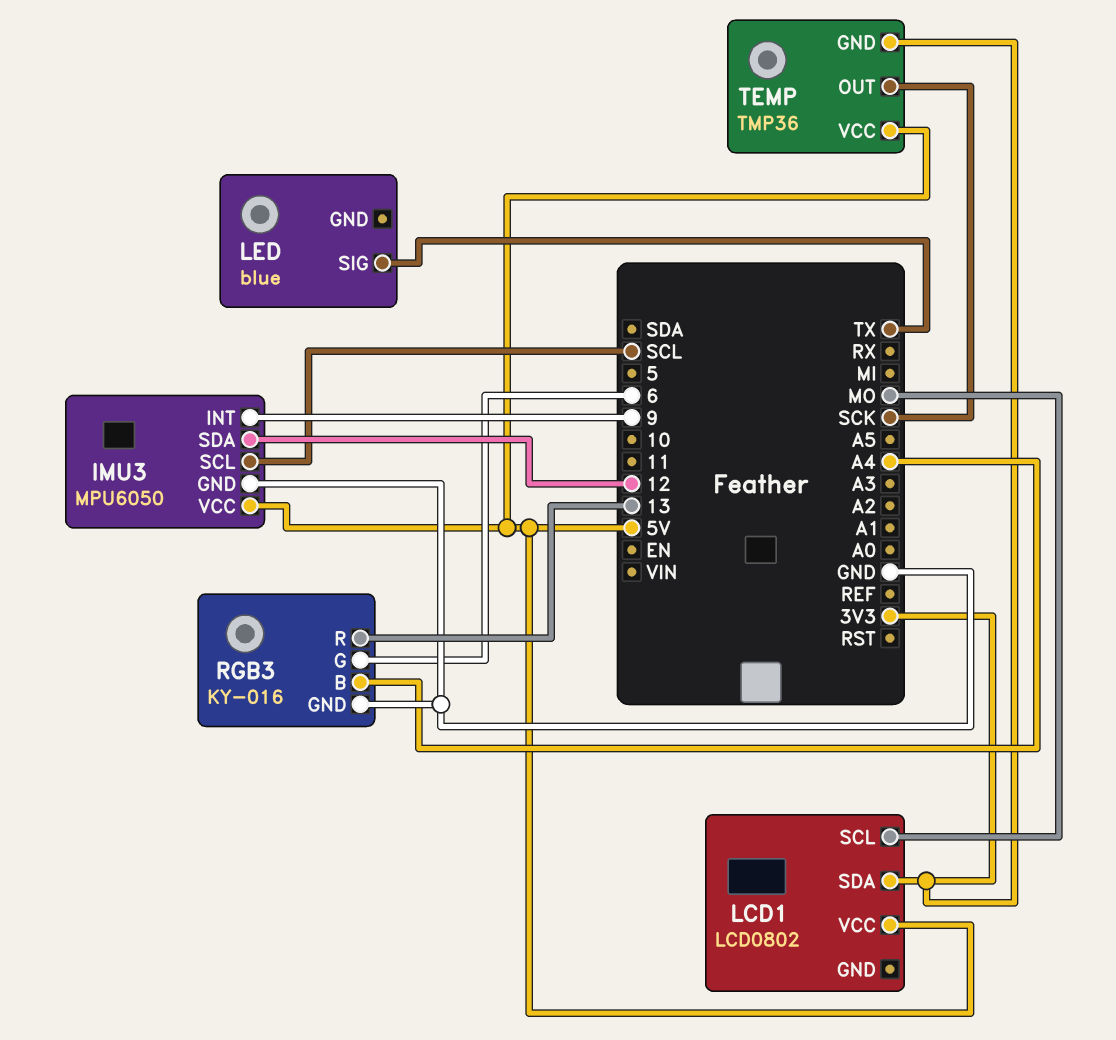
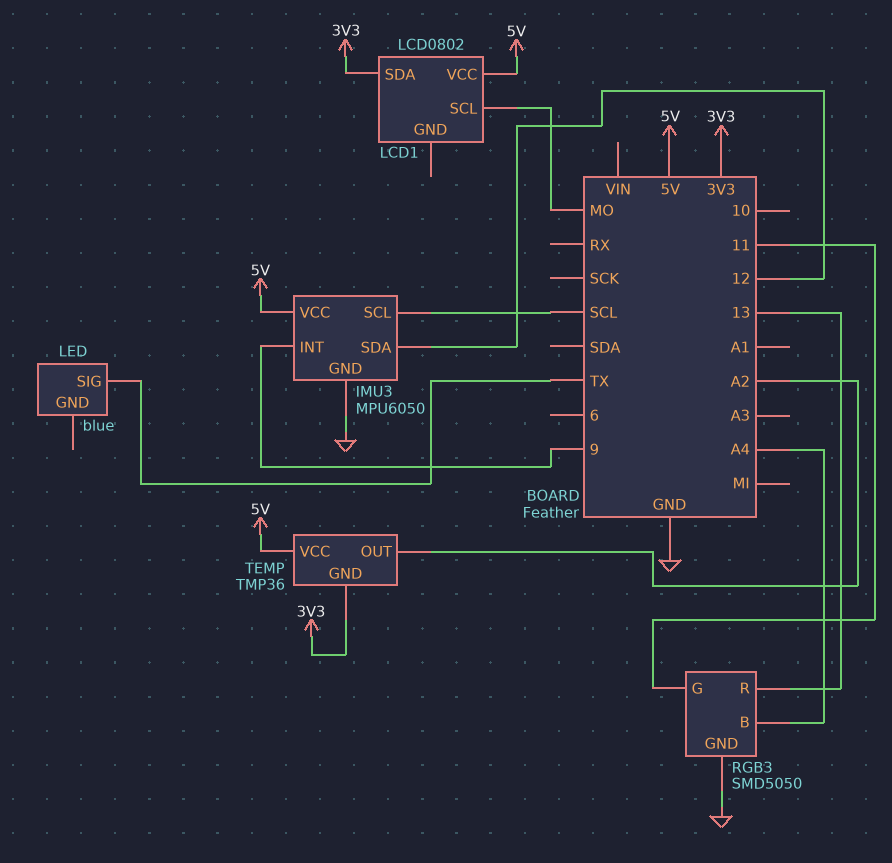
RGB3: KY-016 -> SMD5050
RGB3 pin G: 6 -> 11
TEMP pin OUT: SCK -> A2

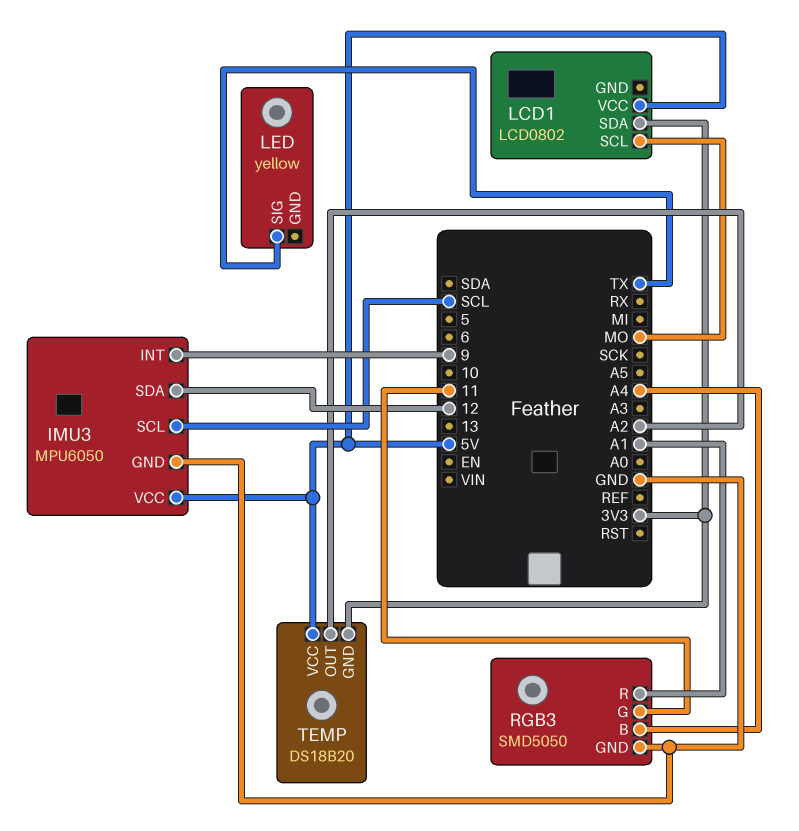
LED: blue -> yellow
RGB3 pin R: 13 -> A1
TEMP: TMP36 -> DS18B20

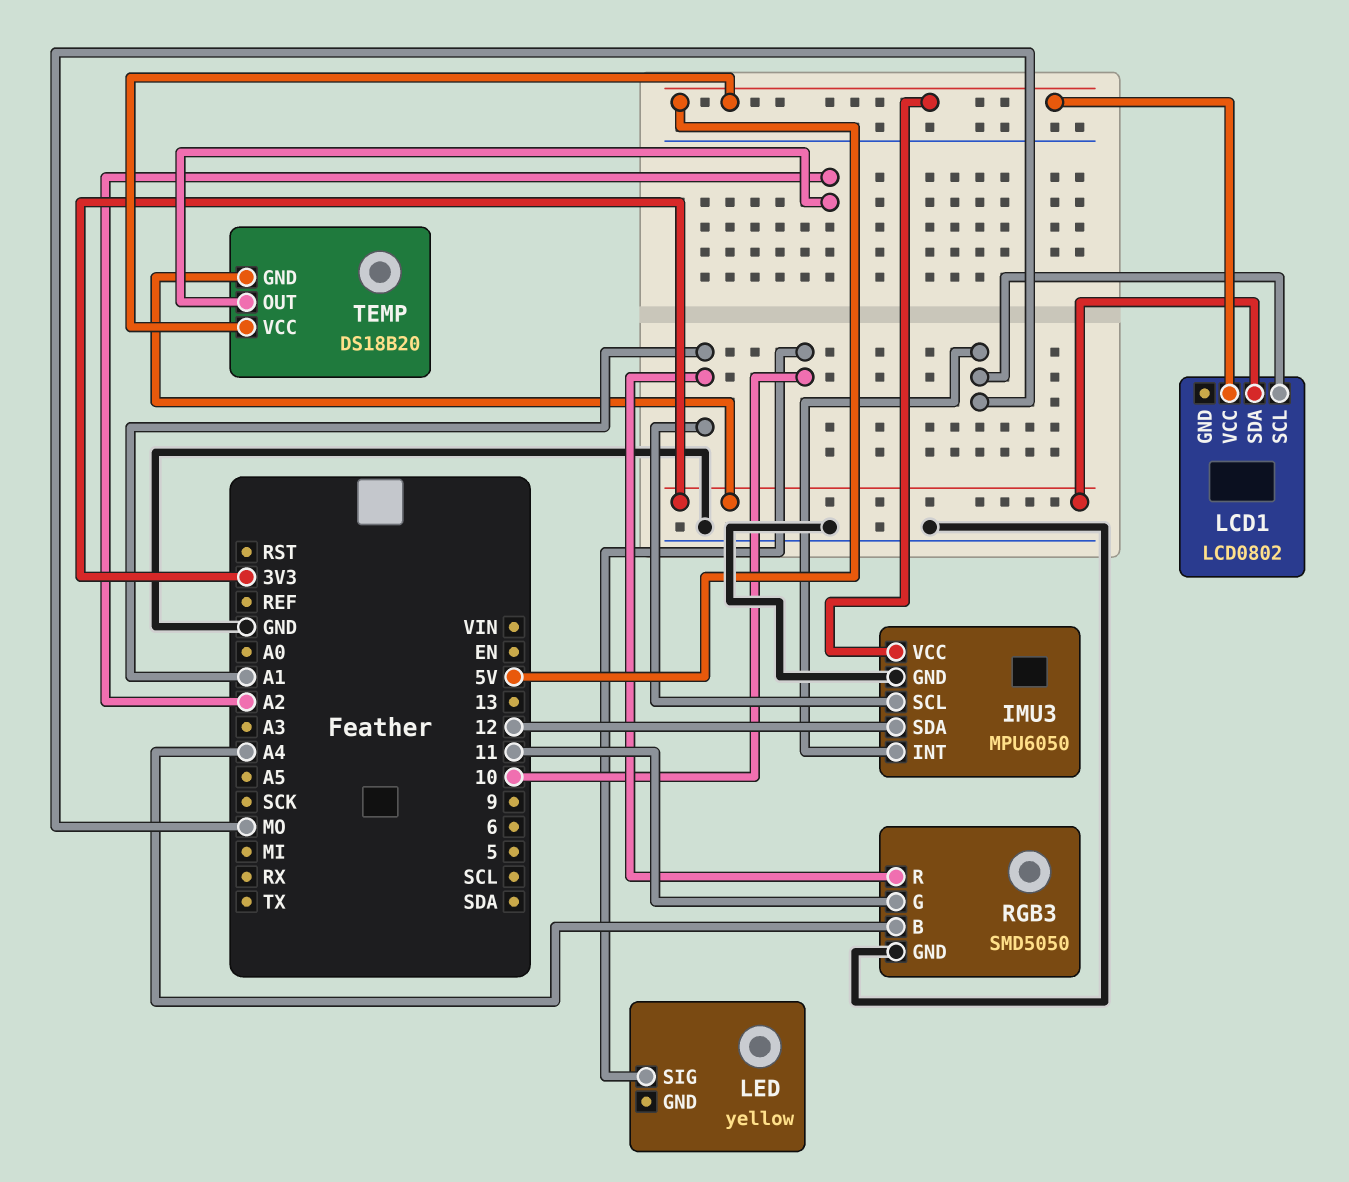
IMU3 pin INT: 9 -> MO
IMU3 pin SCL: SCL -> A1
LED pin SIG: TX -> 10

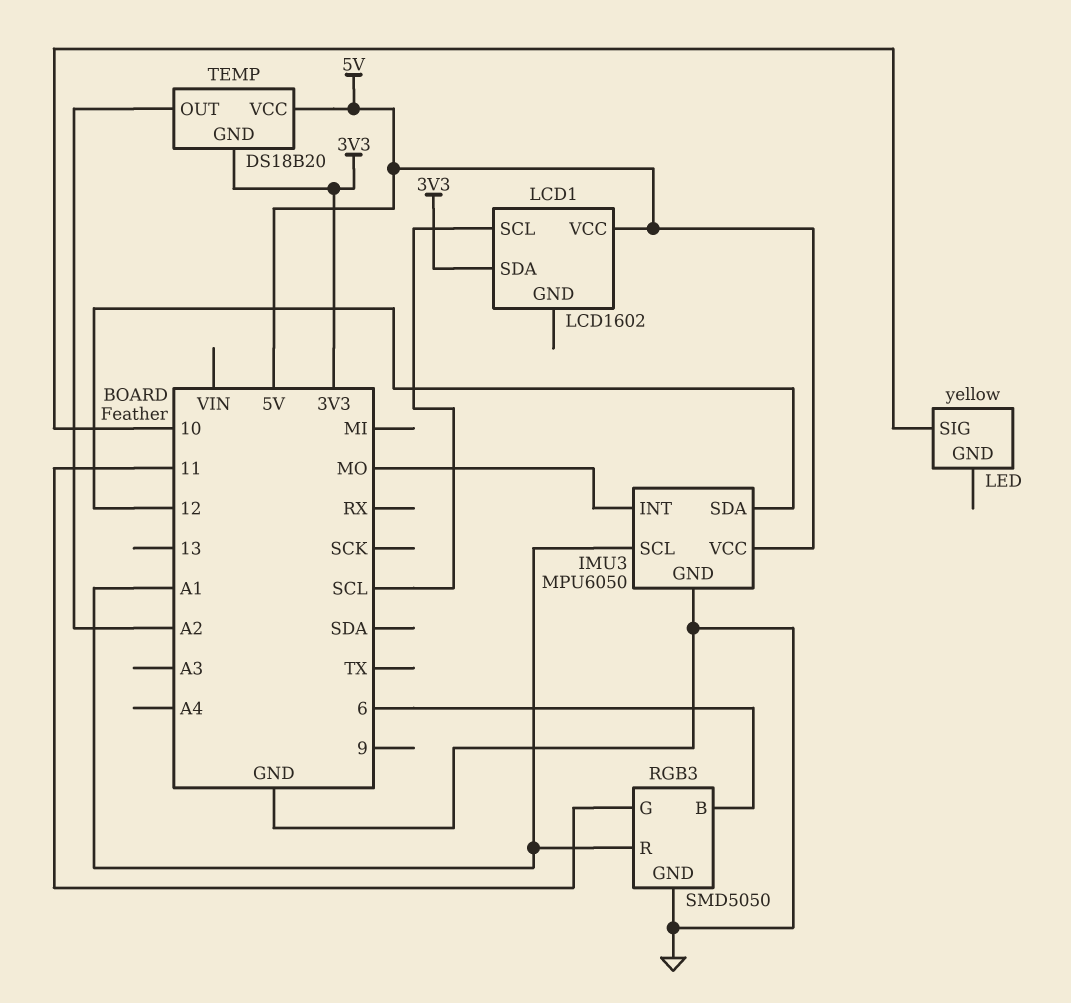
LCD1: LCD0802 -> LCD1602
LCD1 pin SCL: MO -> SCL
RGB3 pin B: A4 -> 6

